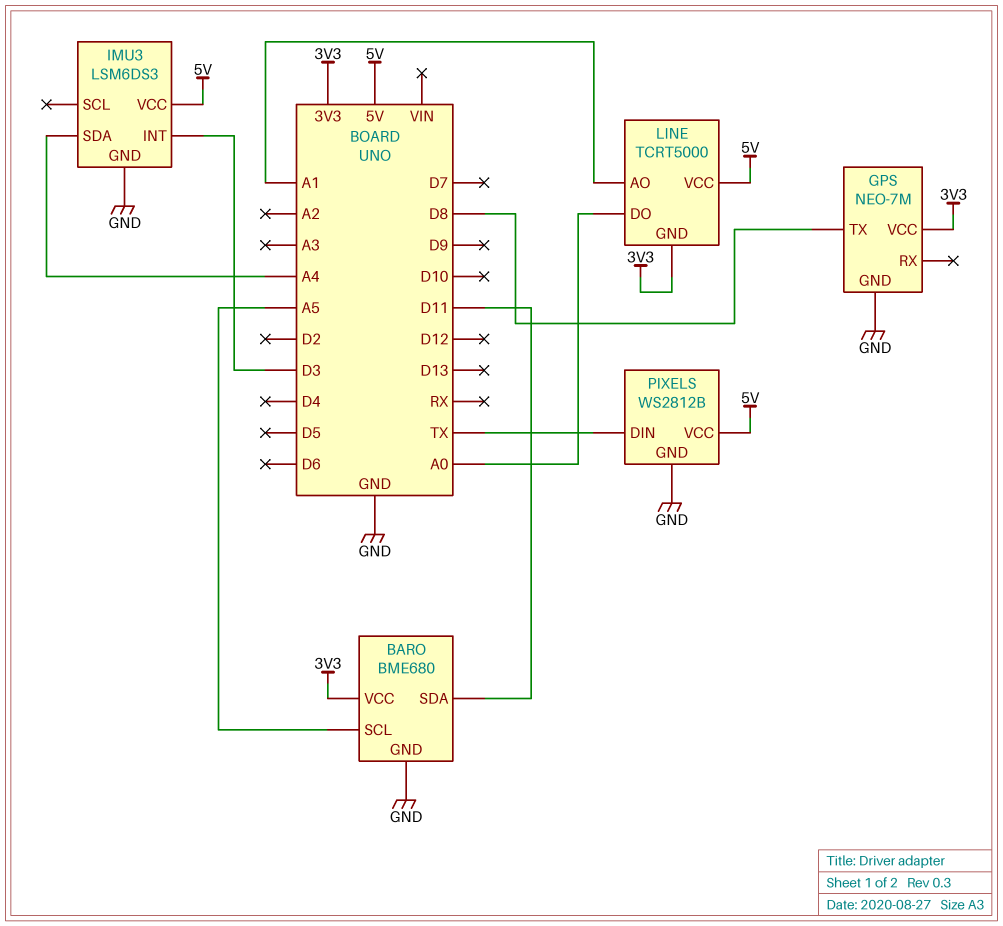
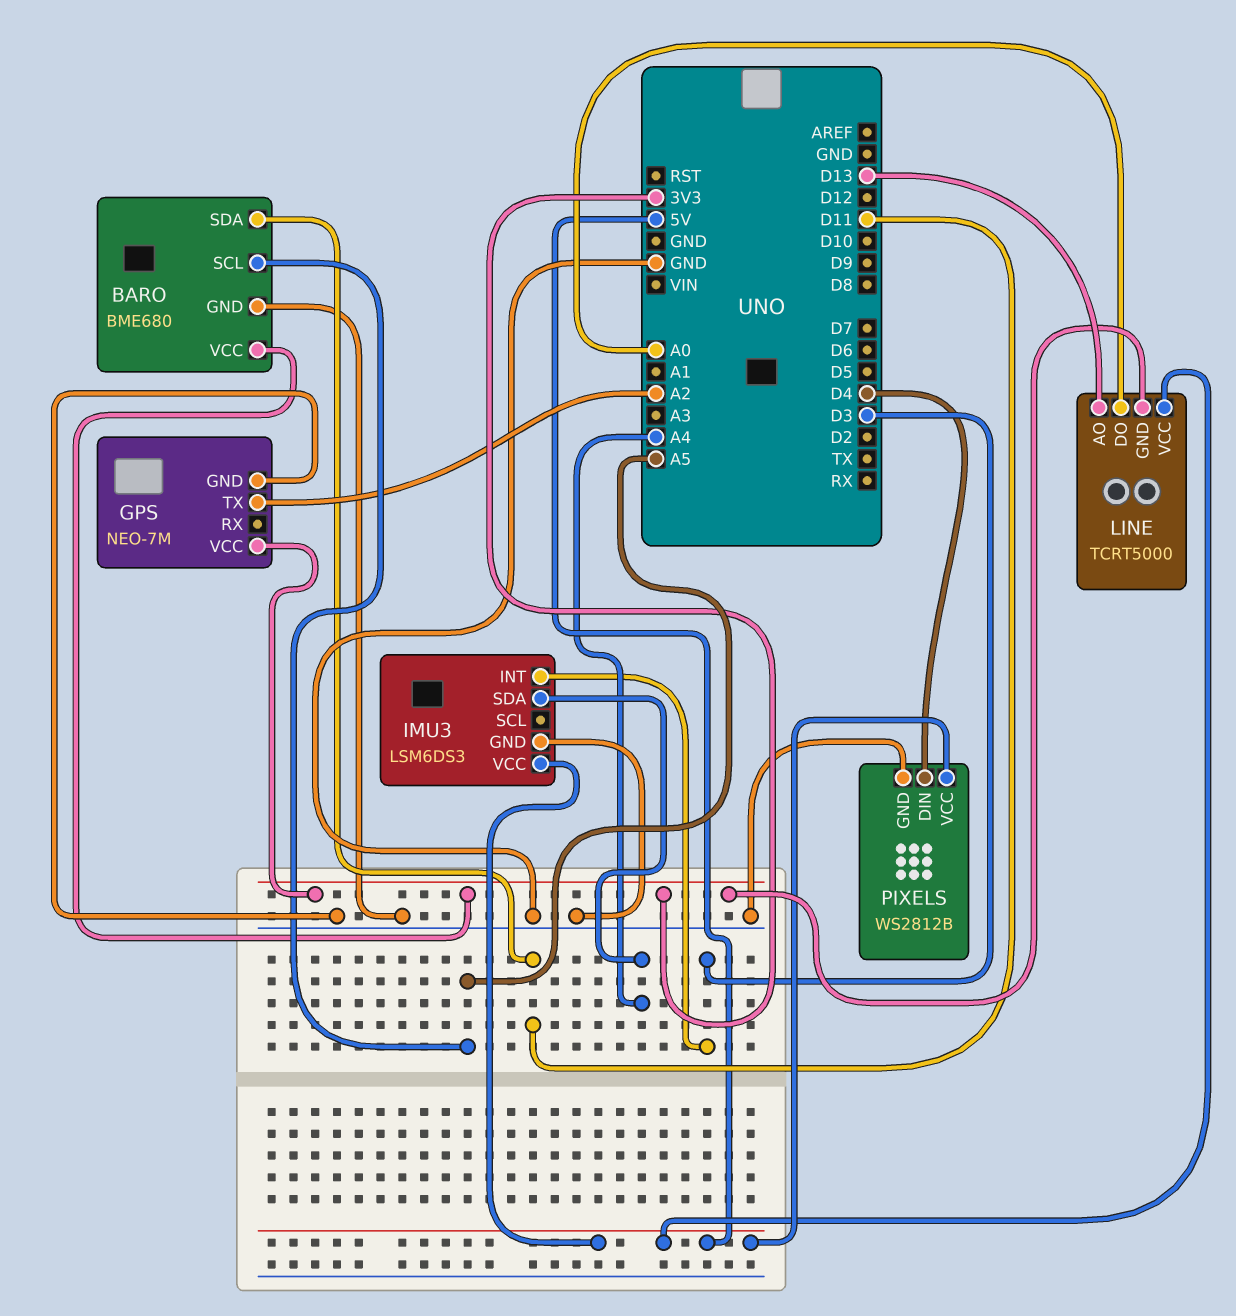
GPS pin TX: D8 -> A2
LINE pin AO: A1 -> D13
PIXELS pin DIN: TX -> D4

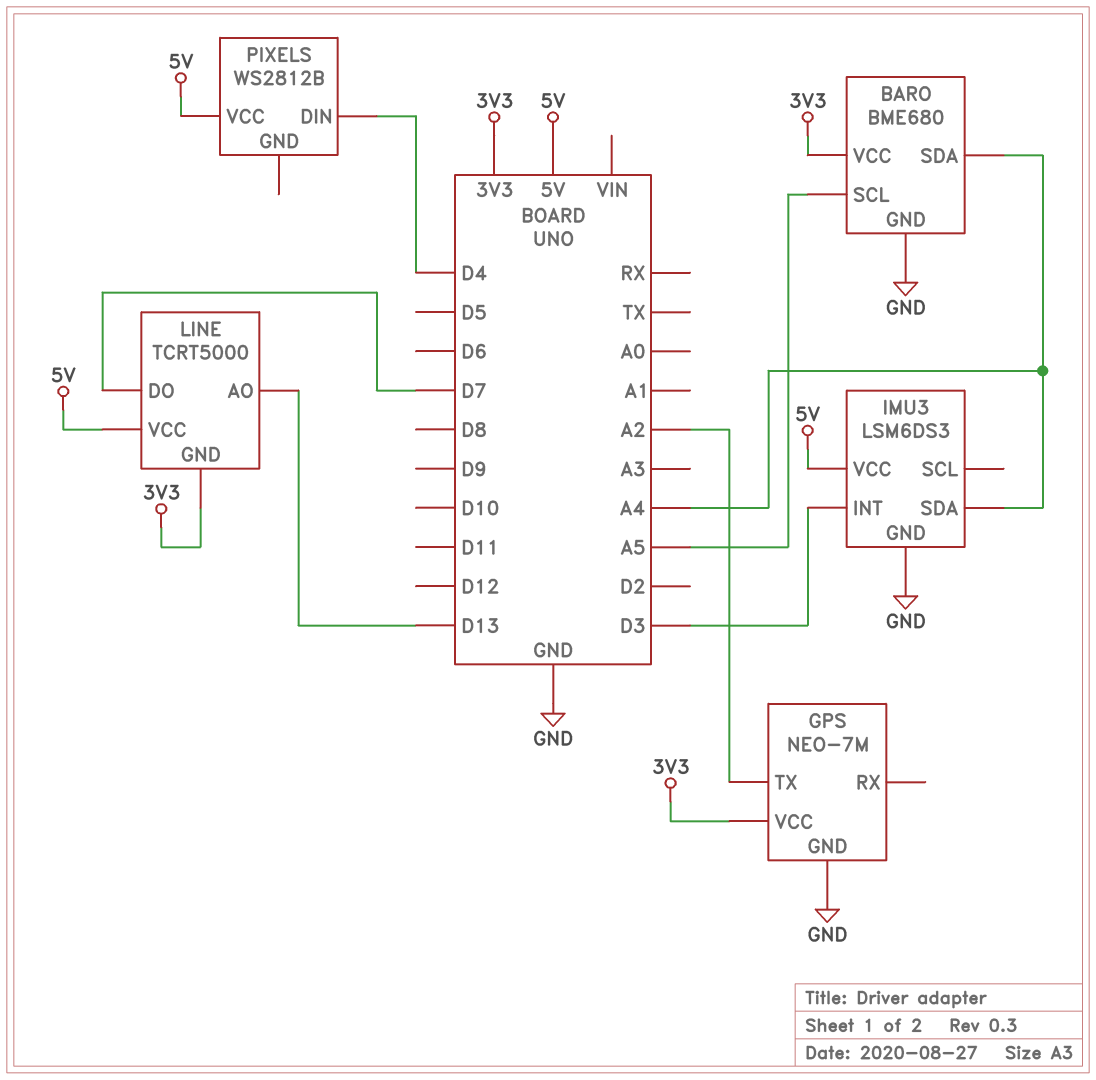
BARO pin SDA: D11 -> A4
LINE pin DO: A0 -> D7
PIXELS pin GND: GND -> none

